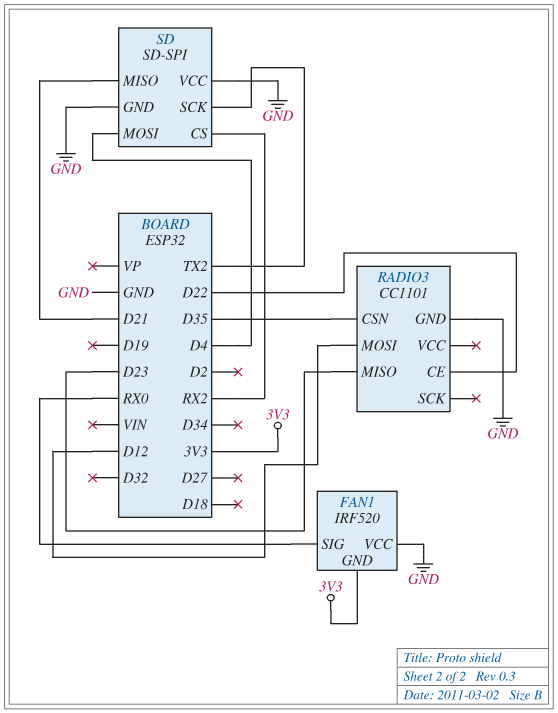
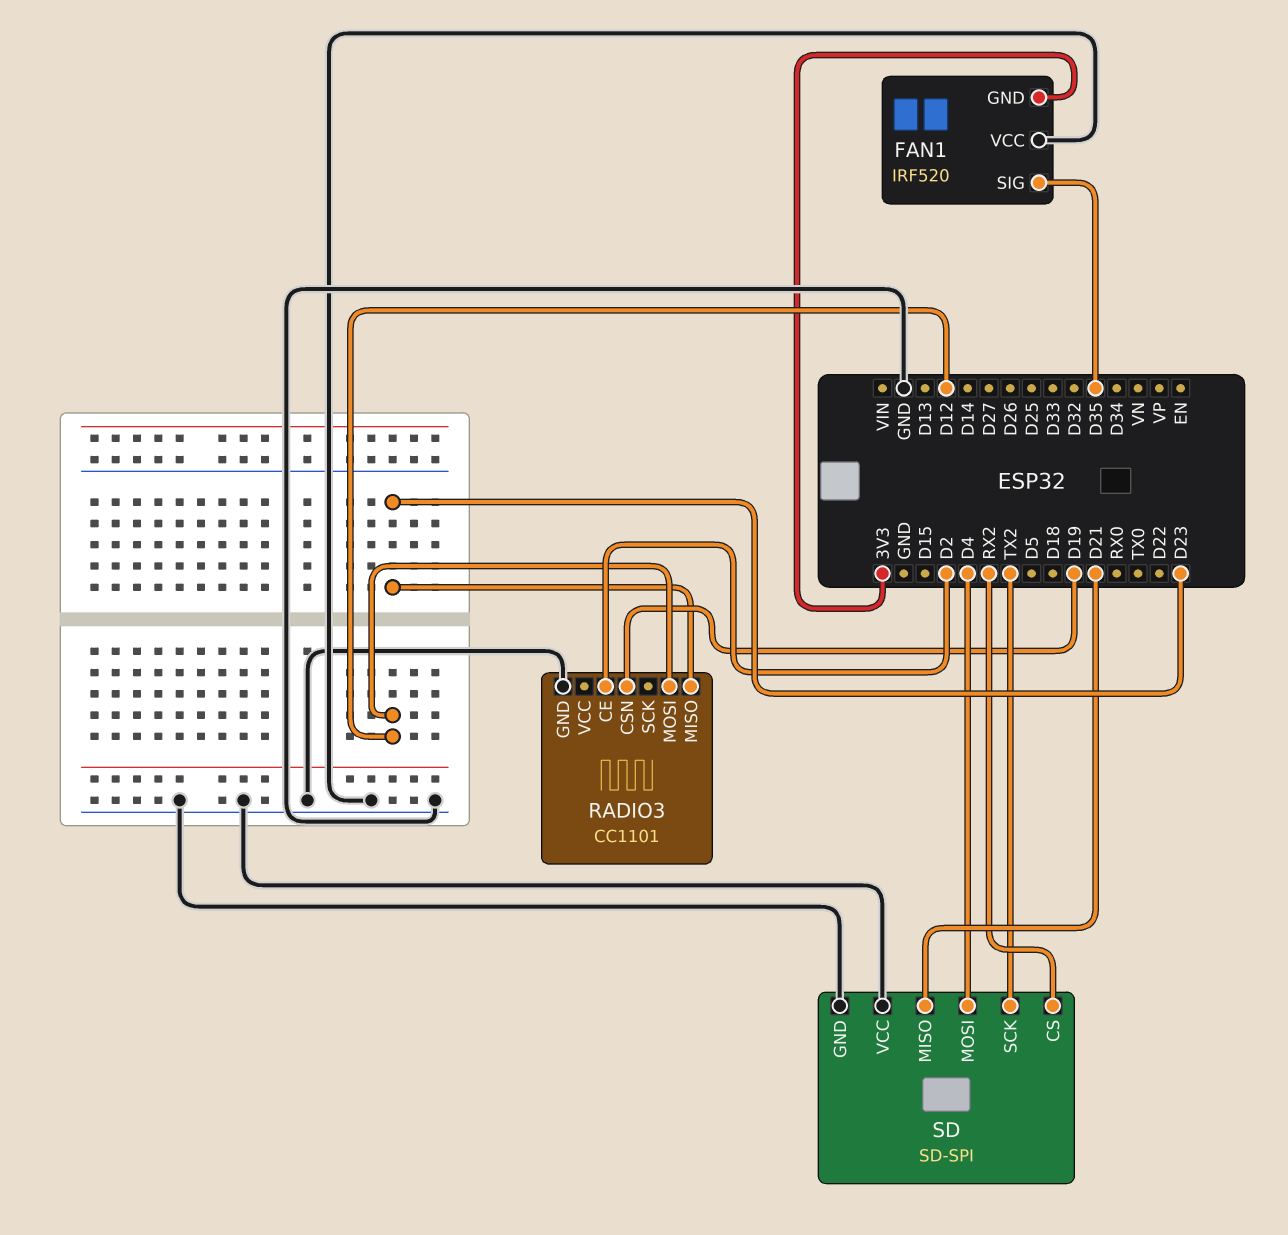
FAN1 pin SIG: RX0 -> D35
RADIO3 pin CE: D22 -> D2
RADIO3 pin CSN: D35 -> D19

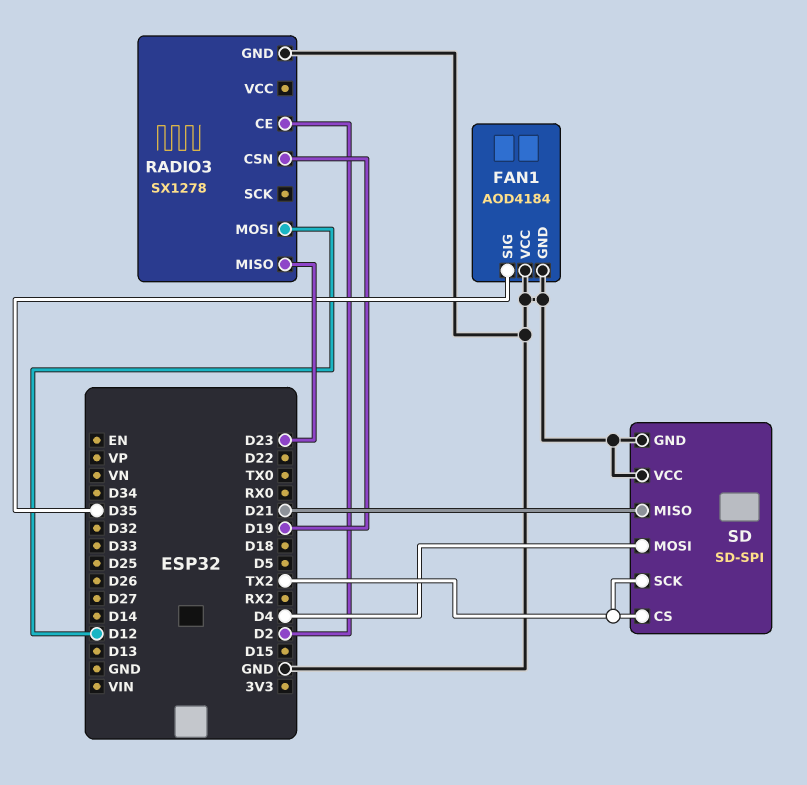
FAN1: IRF520 -> AOD4184
FAN1 pin GND: 3V3 -> GND
RADIO3: CC1101 -> SX1278
SD pin CS: RX2 -> TX2

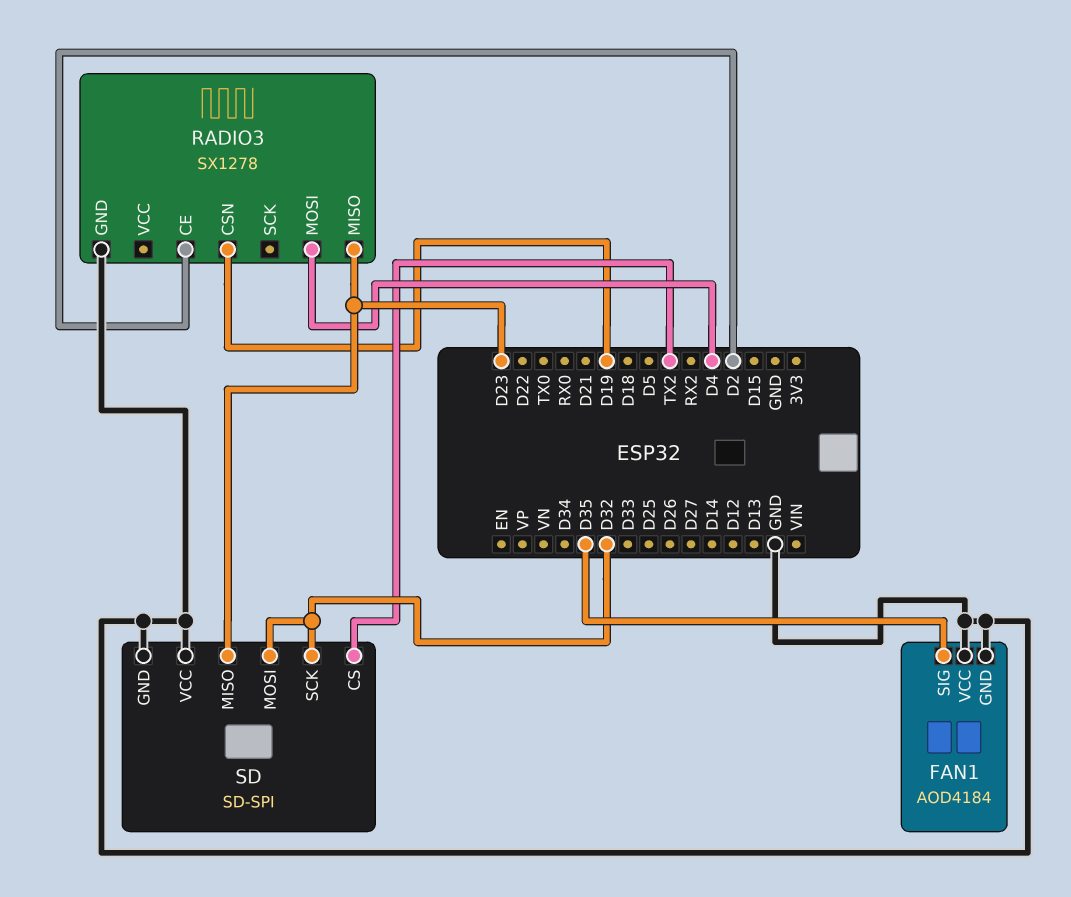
RADIO3 pin MOSI: D12 -> D4
SD pin MISO: D21 -> D23
SD pin MOSI: D4 -> D32
SD pin SCK: TX2 -> D32

